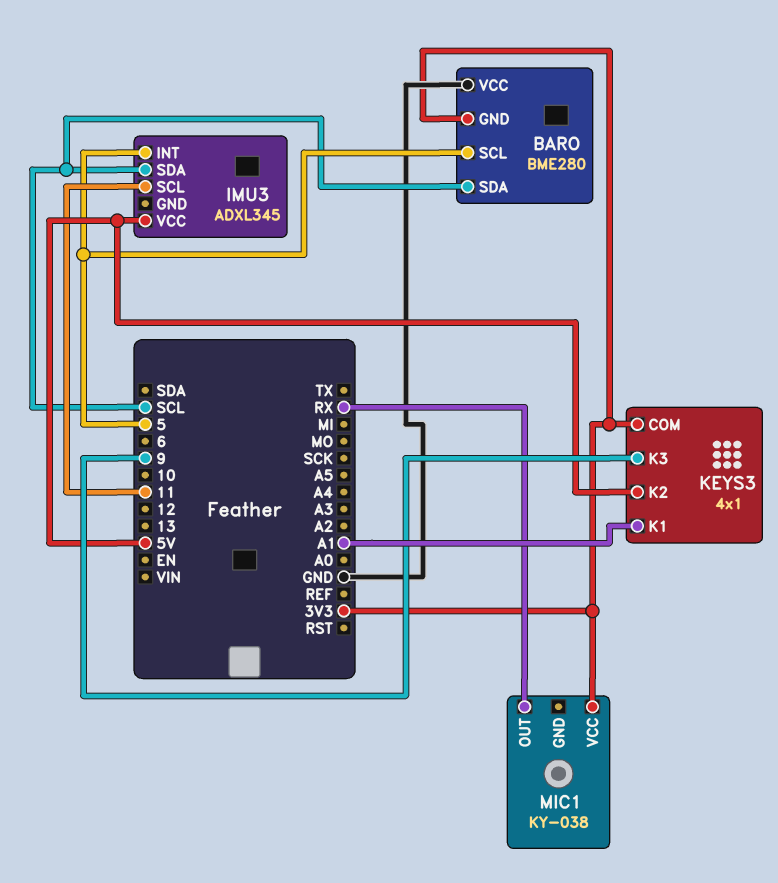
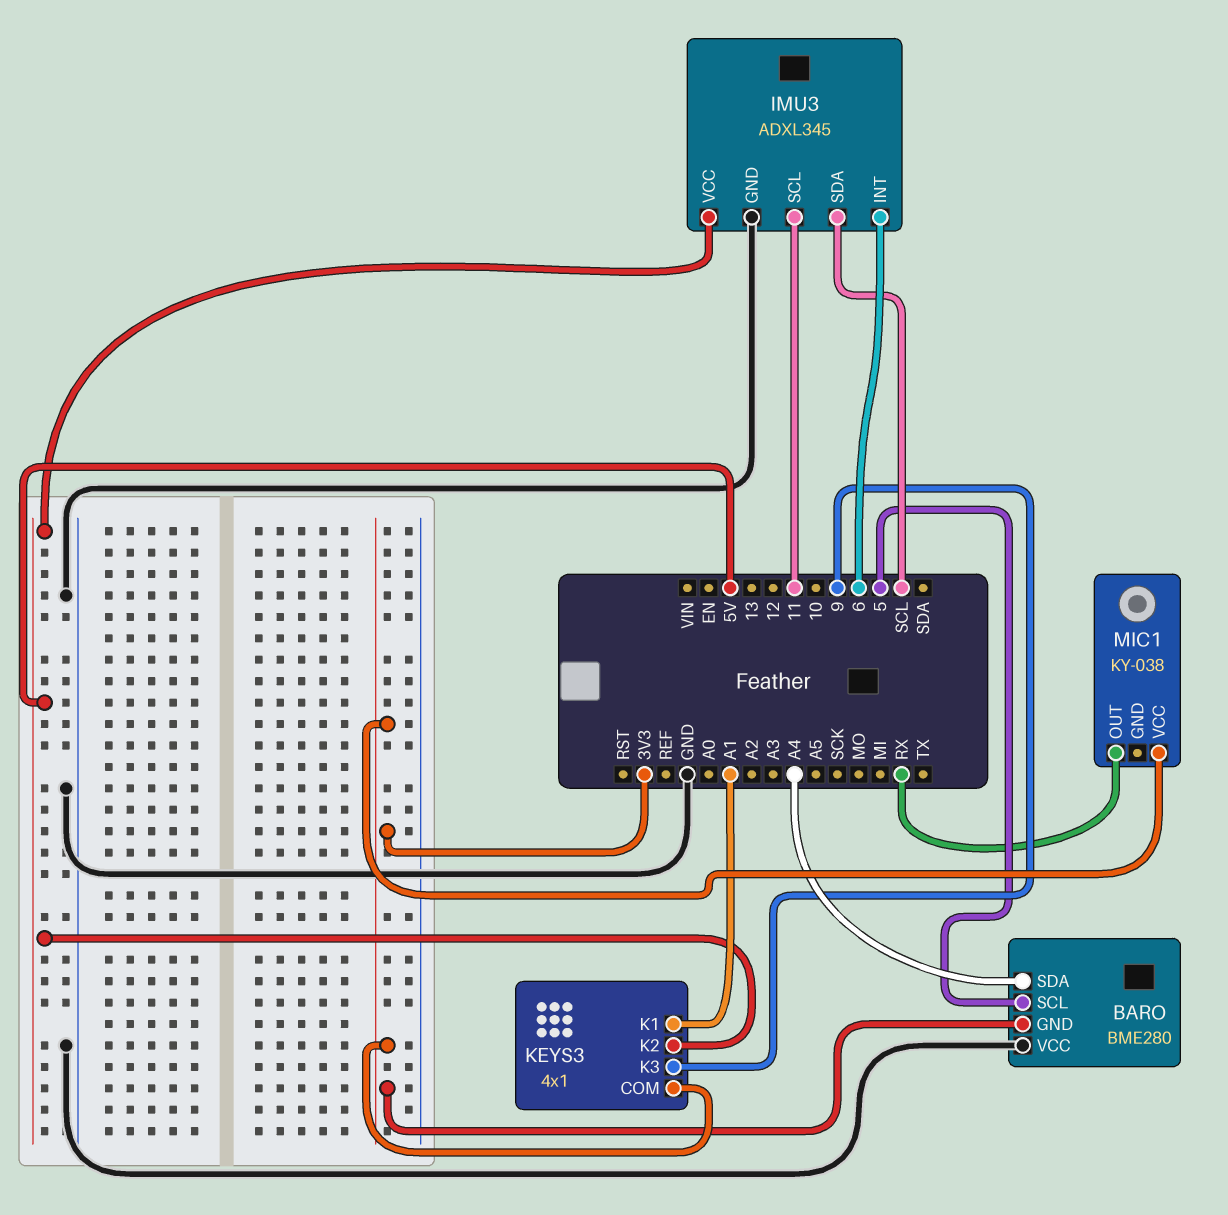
BARO pin SDA: SCL -> A4
IMU3 pin GND: none -> GND
IMU3 pin INT: 5 -> 6

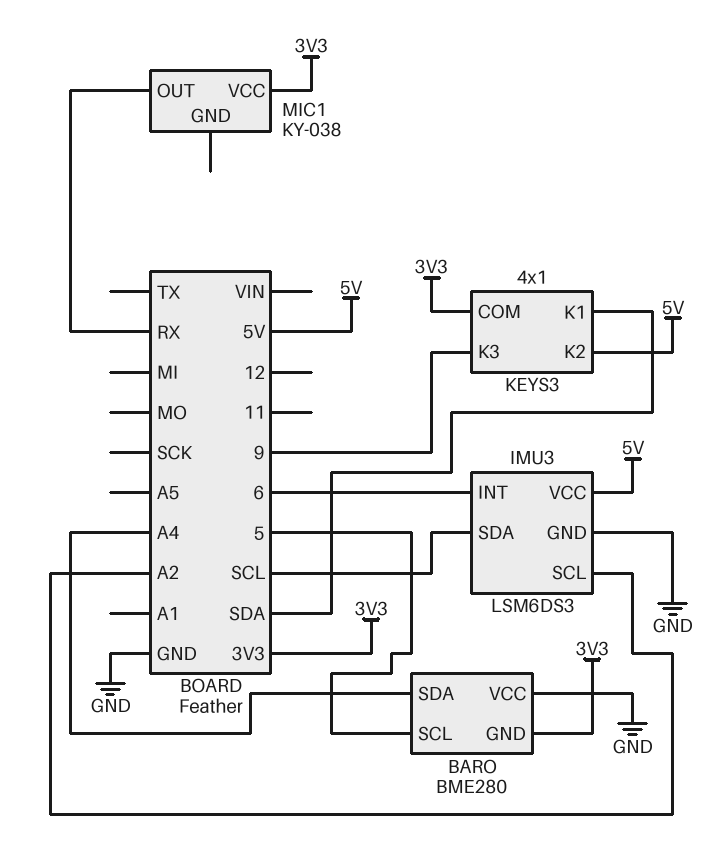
IMU3: ADXL345 -> LSM6DS3
IMU3 pin SCL: 11 -> A2
KEYS3 pin K1: A1 -> SDA

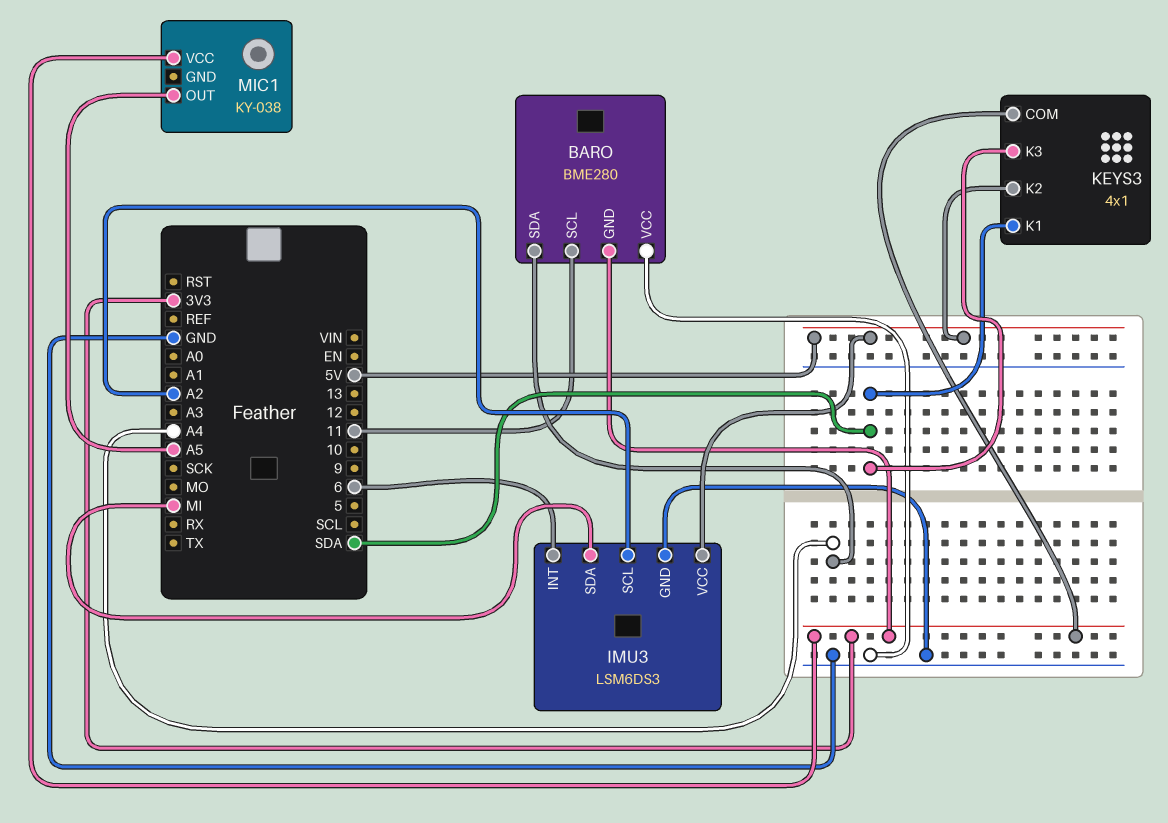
BARO pin SCL: 5 -> 11
IMU3 pin SDA: SCL -> MI
KEYS3 pin K3: 9 -> SDA
MIC1 pin OUT: RX -> A5

